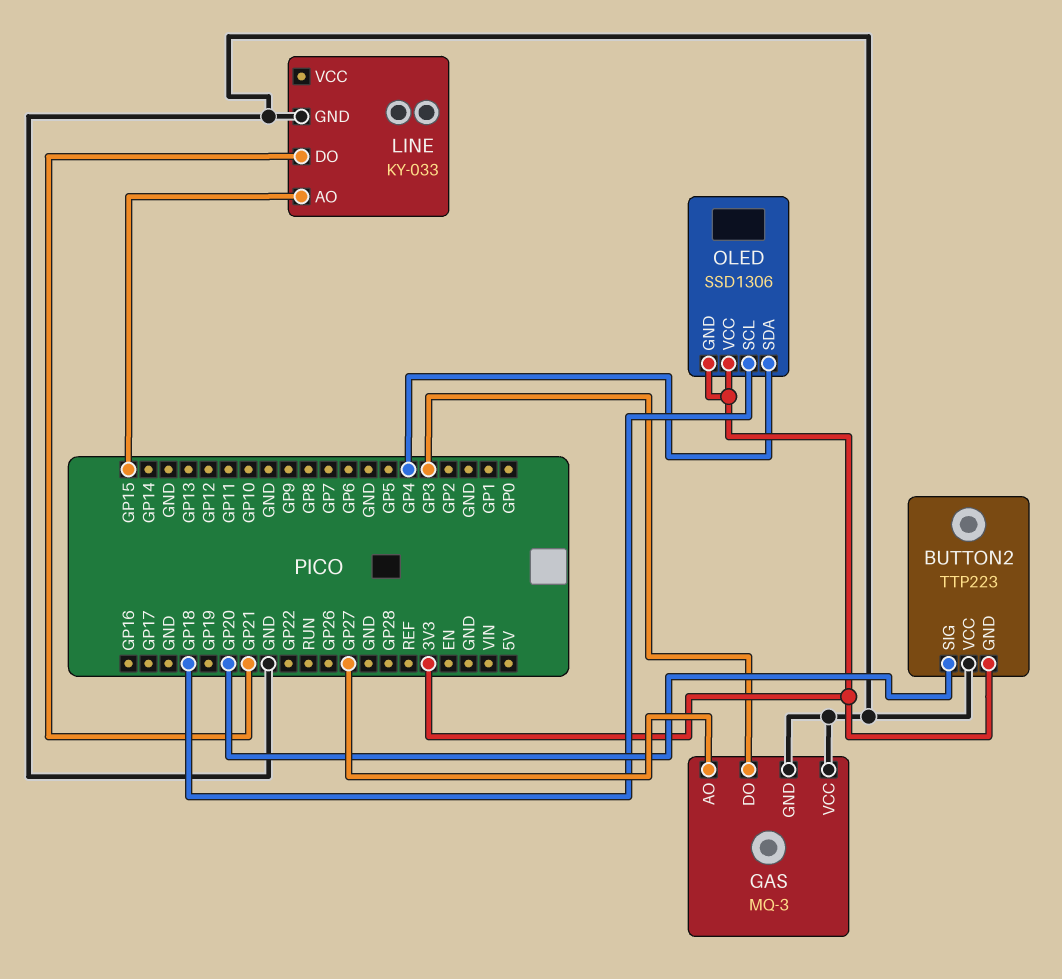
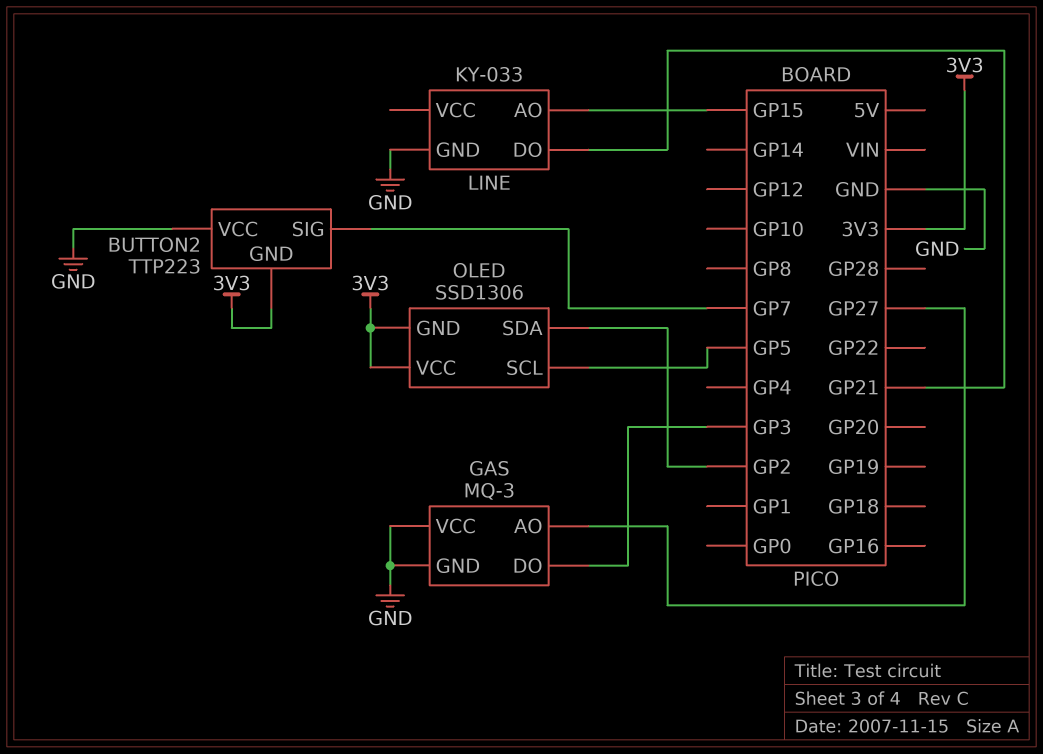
BUTTON2 pin SIG: GP20 -> GP7
OLED pin SCL: GP18 -> GP5
OLED pin SDA: GP4 -> GP2

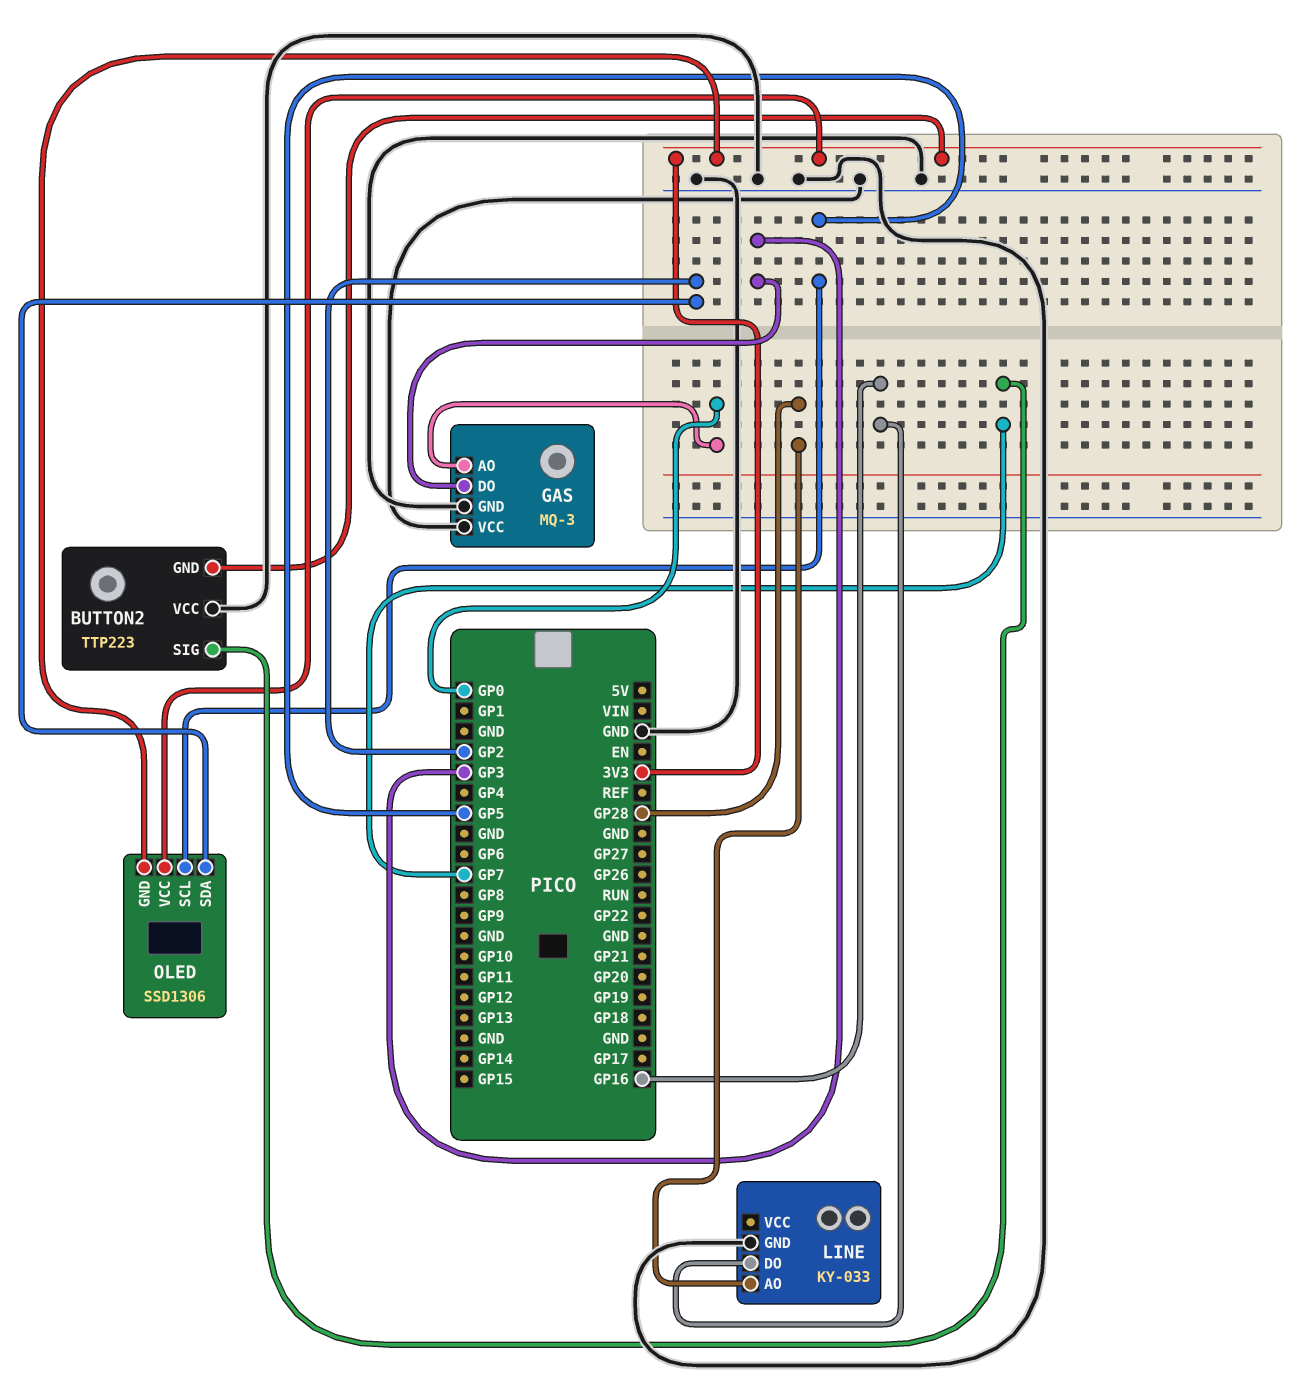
GAS pin AO: GP27 -> GP0
LINE pin AO: GP15 -> GP28
LINE pin DO: GP21 -> GP16

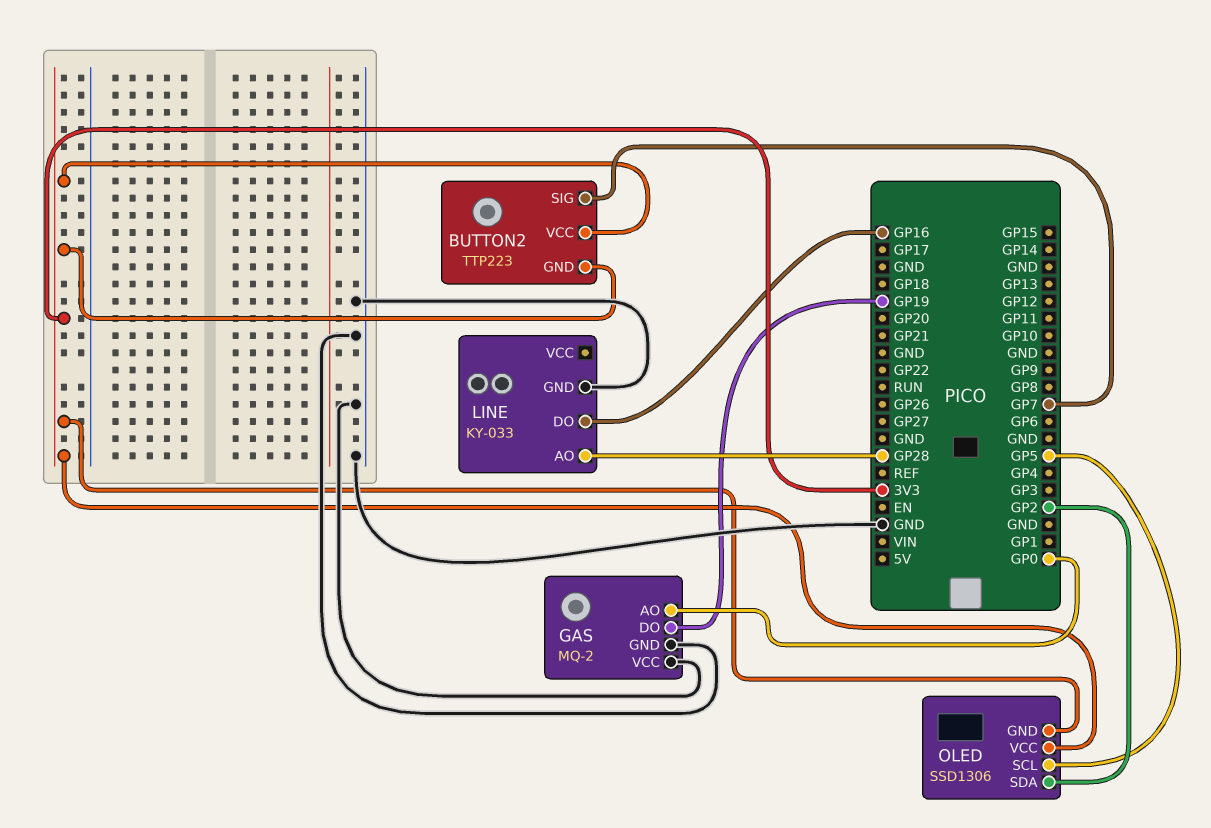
BUTTON2 pin VCC: GND -> 3V3
GAS: MQ-3 -> MQ-2
GAS pin DO: GP3 -> GP19

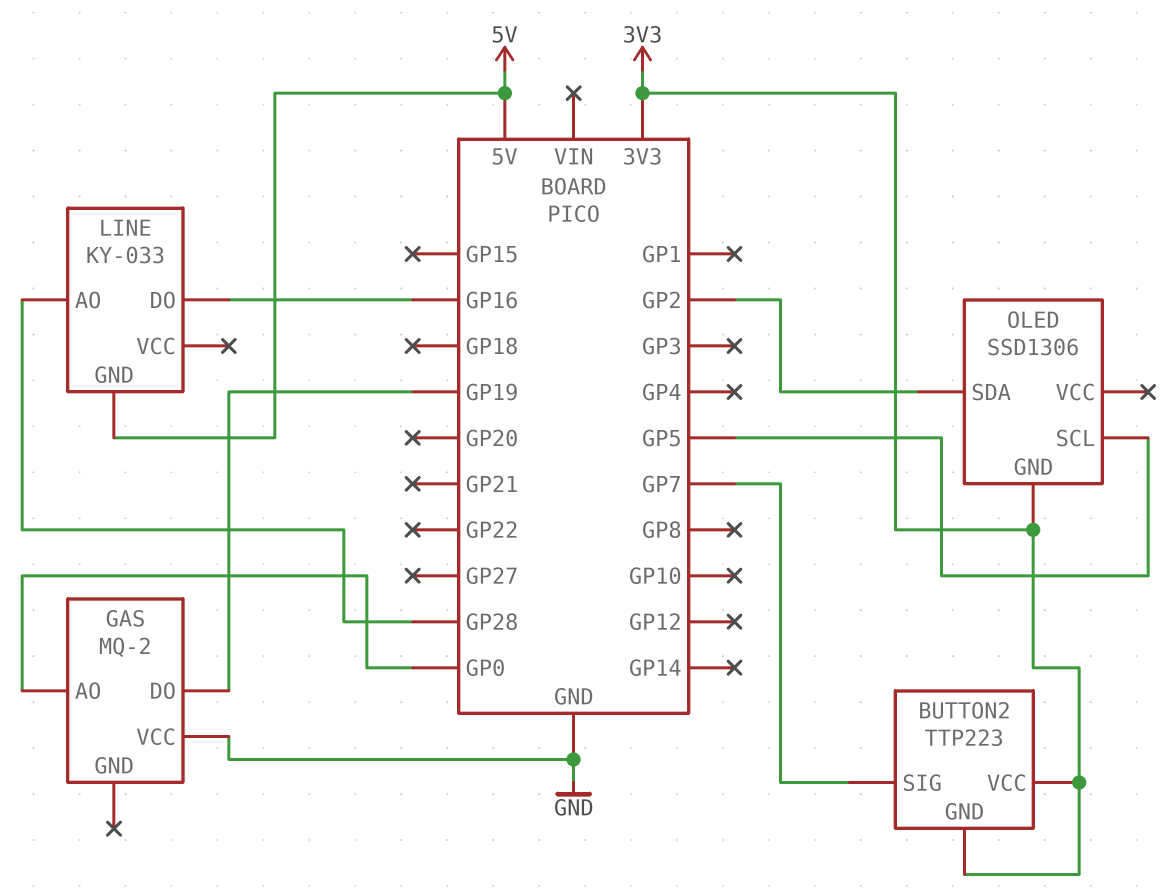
GAS pin GND: GND -> none
LINE pin GND: GND -> 5V
OLED pin VCC: 3V3 -> none

